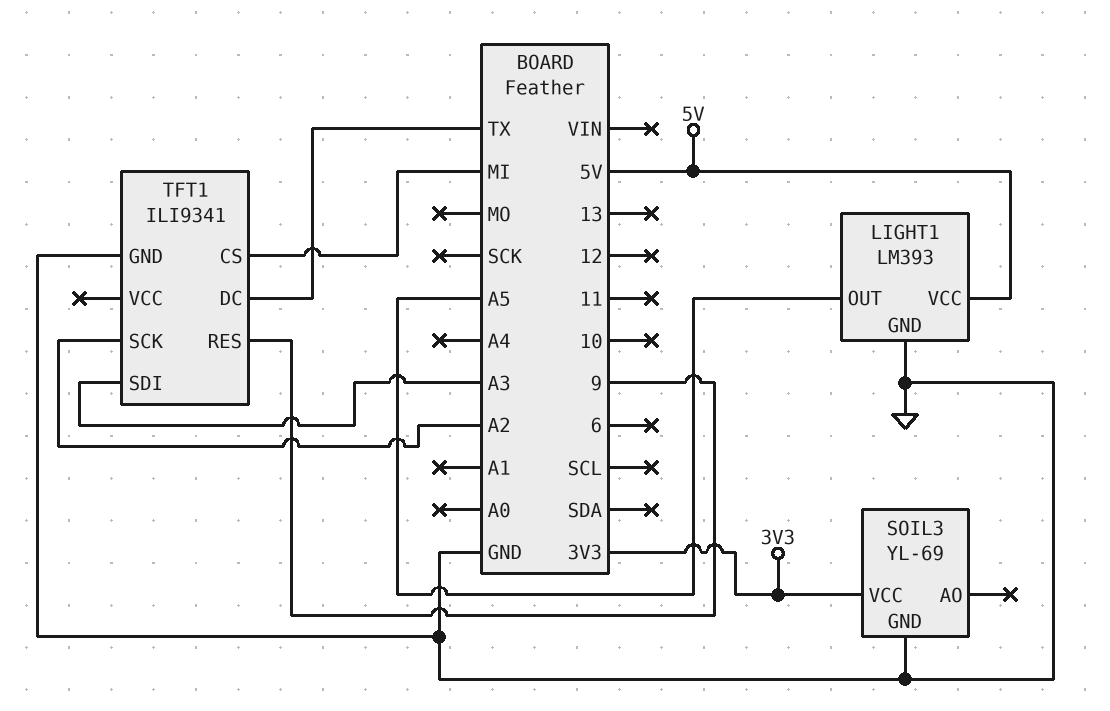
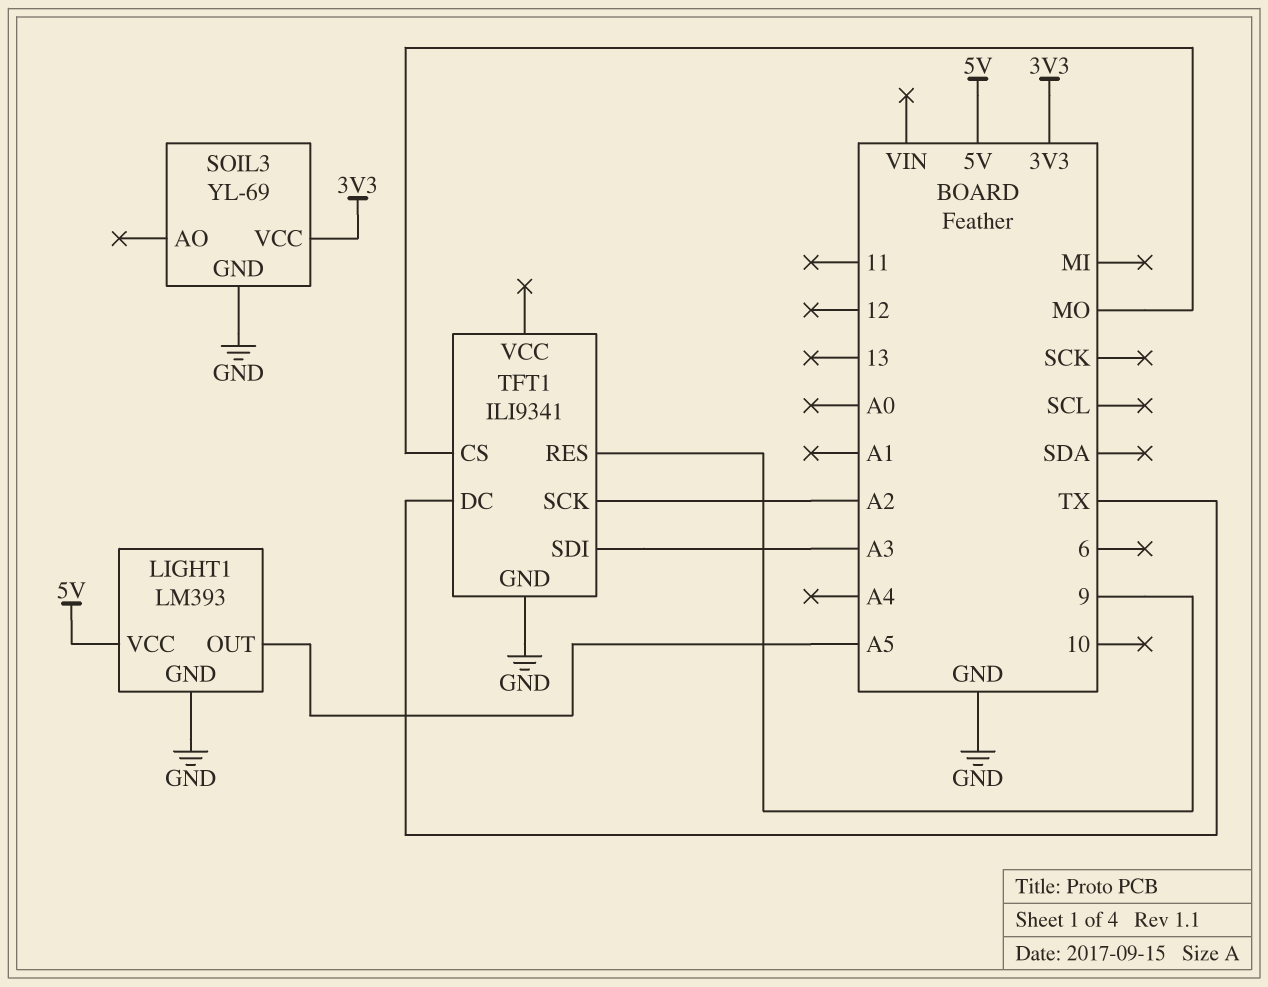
TFT1 pin CS: MI -> MO

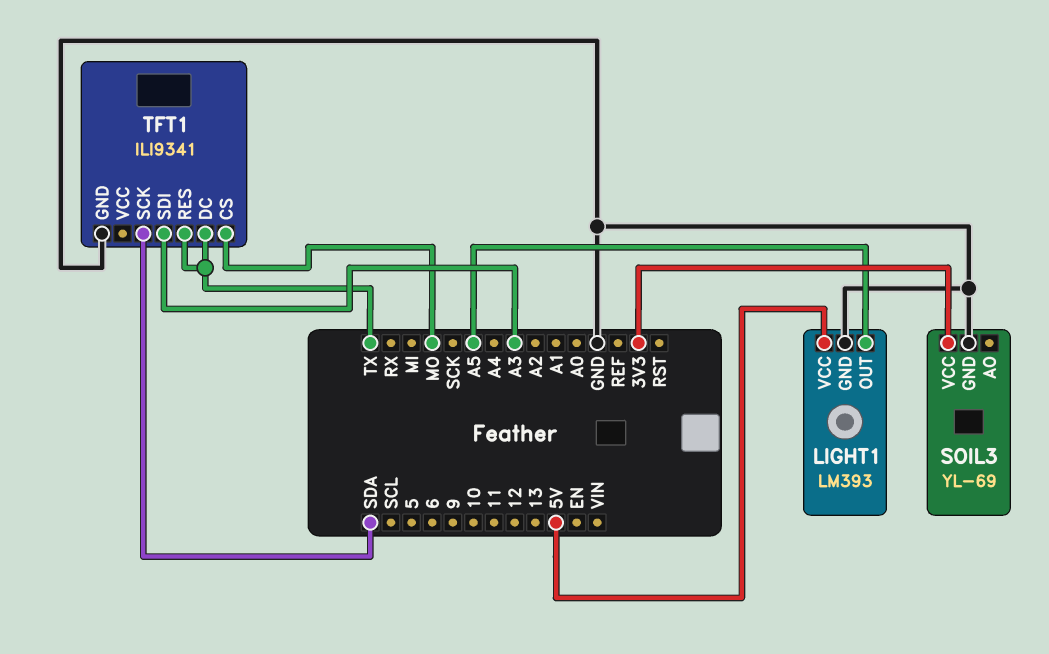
TFT1 pin RES: 9 -> TX
TFT1 pin SCK: A2 -> SDA

